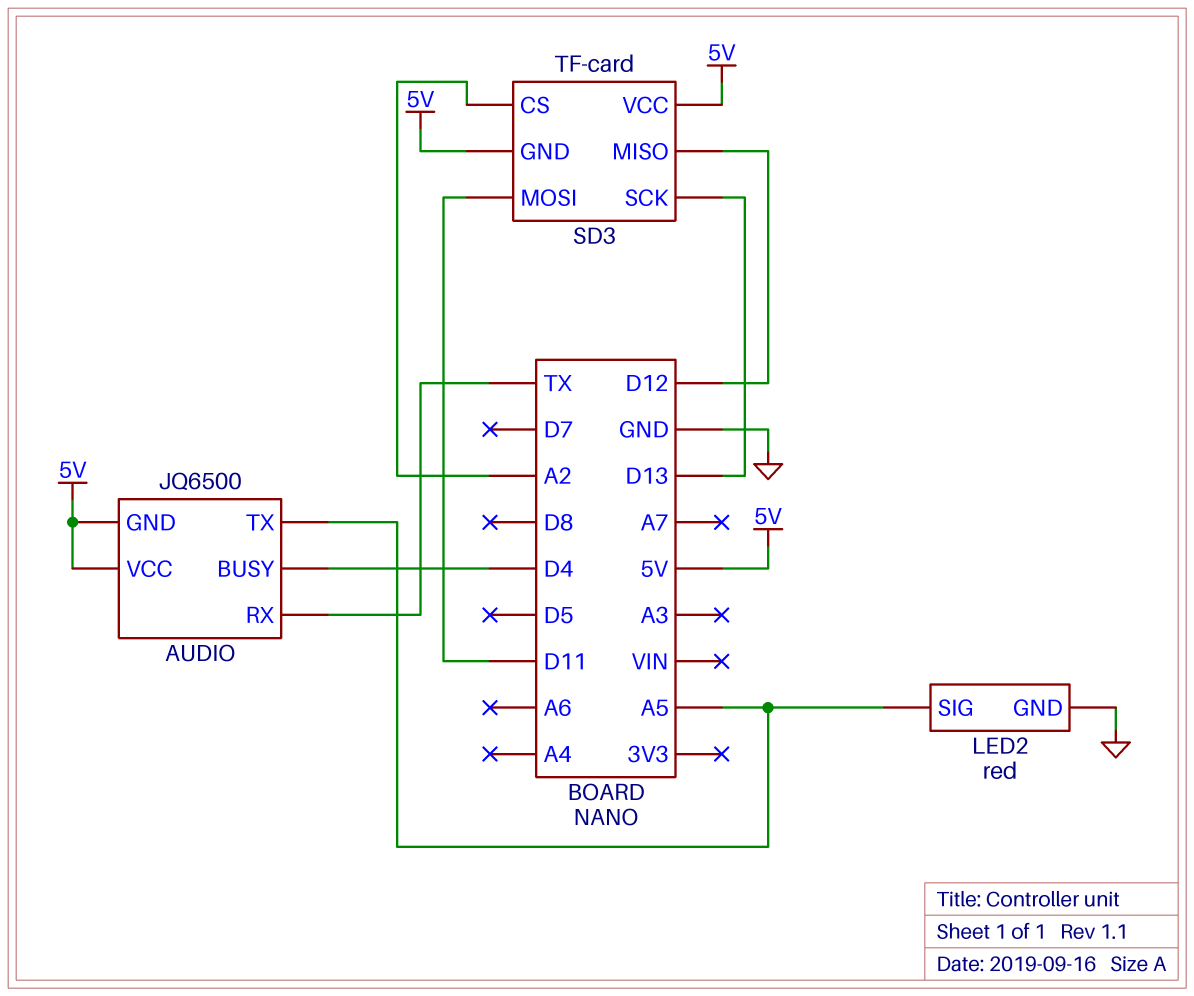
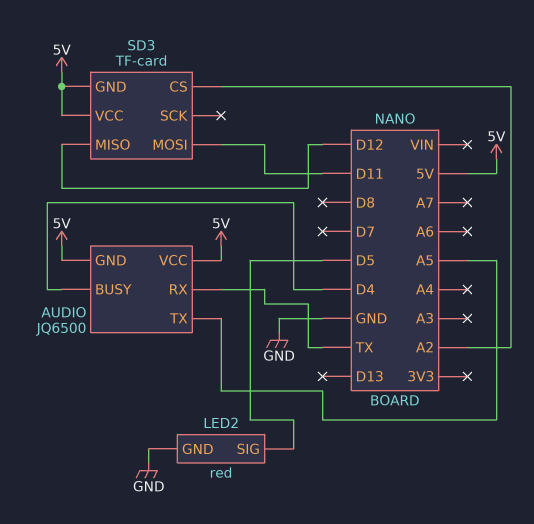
LED2 pin SIG: A5 -> D5
SD3 pin SCK: D13 -> none

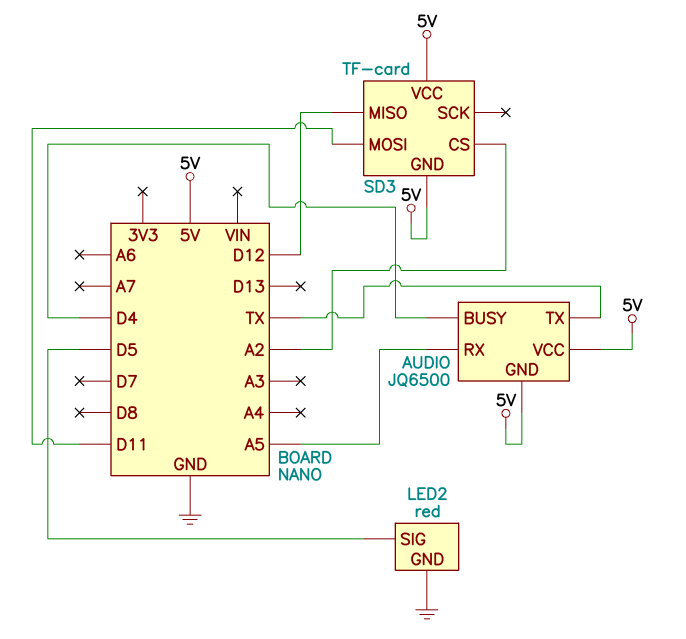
AUDIO pin RX: TX -> A5
AUDIO pin TX: A5 -> TX

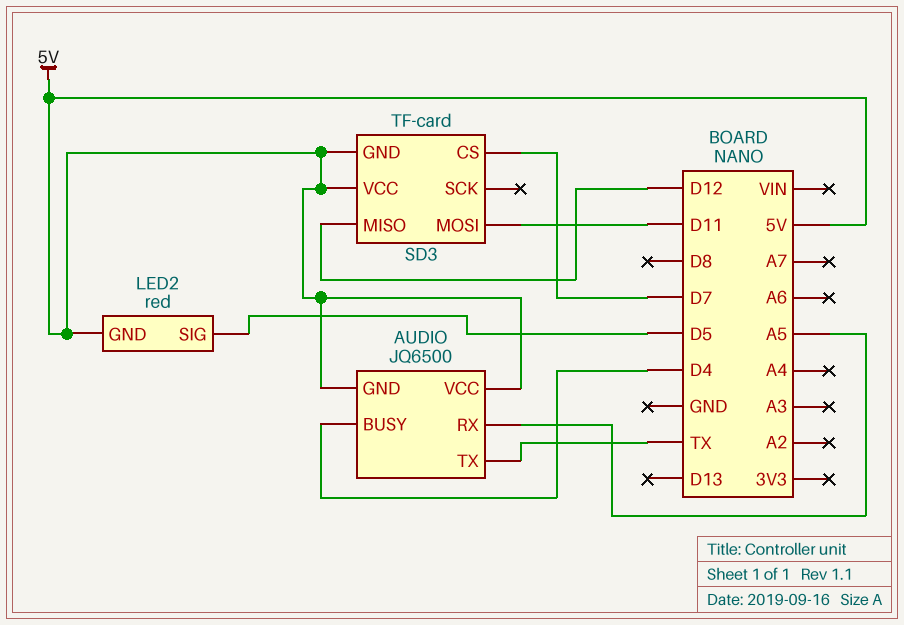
LED2 pin GND: GND -> 5V
SD3 pin CS: A2 -> D7

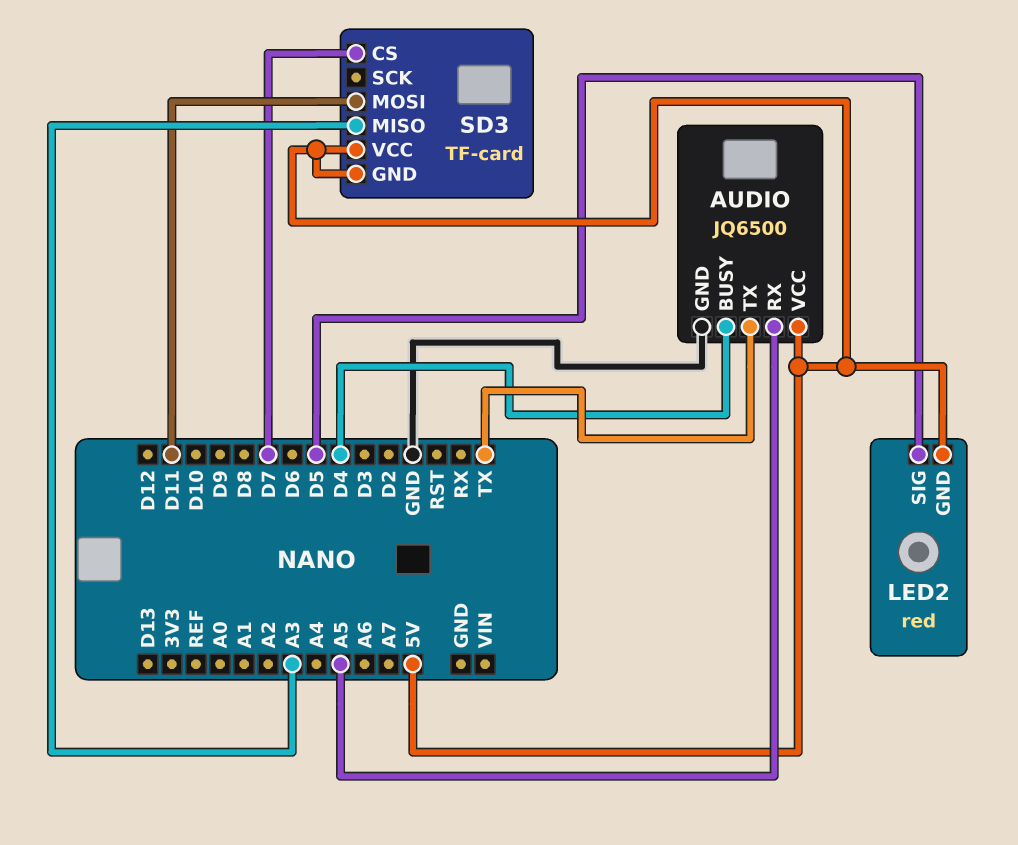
AUDIO pin GND: 5V -> GND
SD3 pin MISO: D12 -> A3

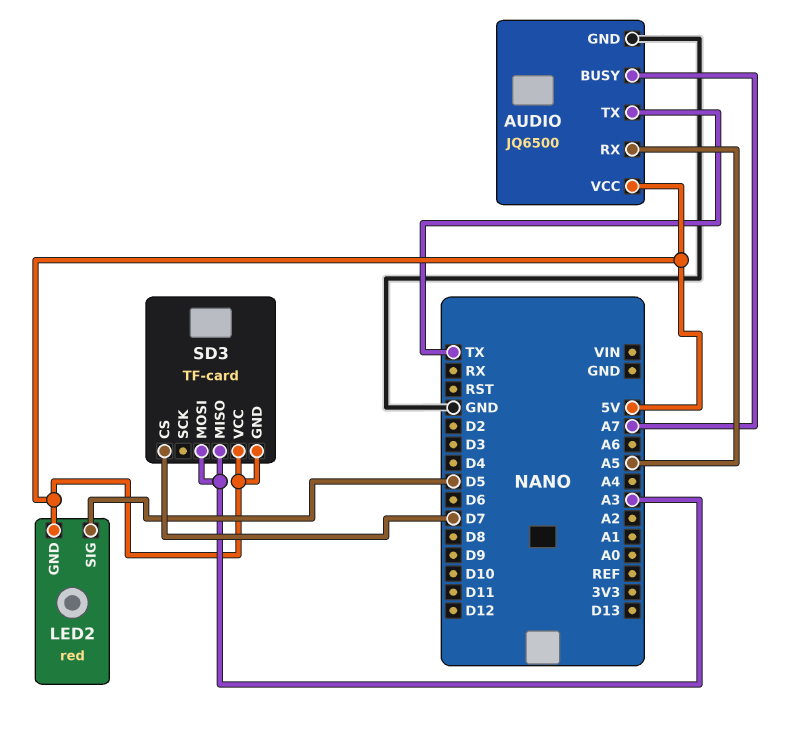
AUDIO pin BUSY: D4 -> A7
SD3 pin MOSI: D11 -> A3

